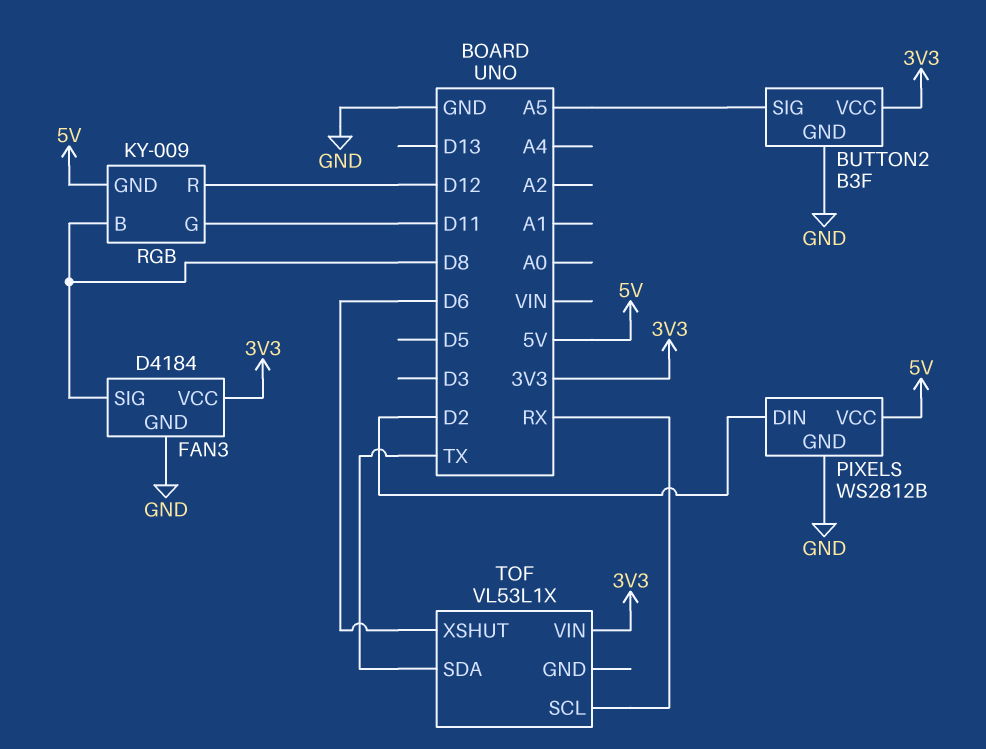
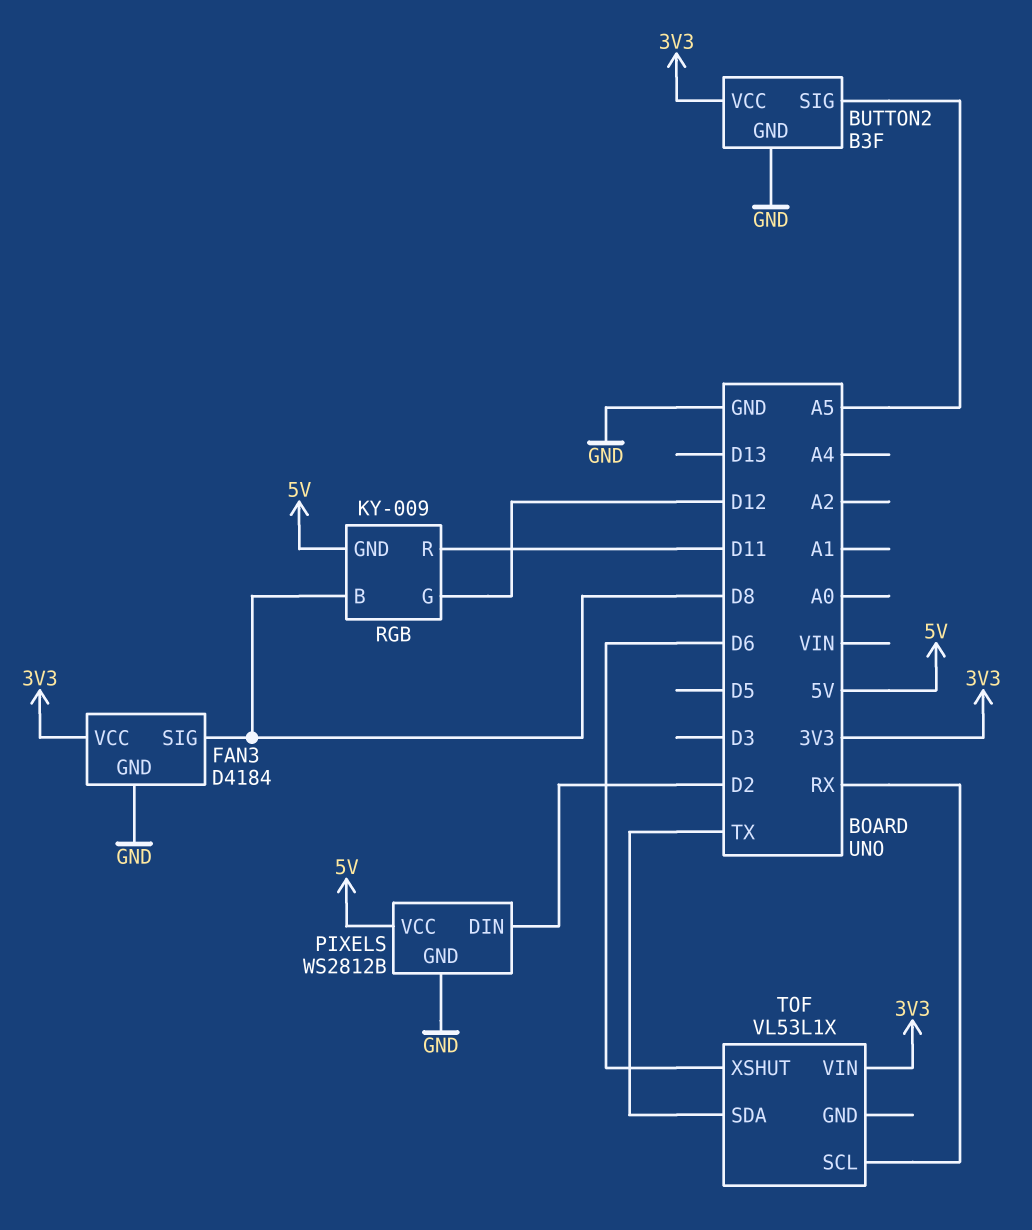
RGB pin G: D11 -> D12
RGB pin R: D12 -> D11

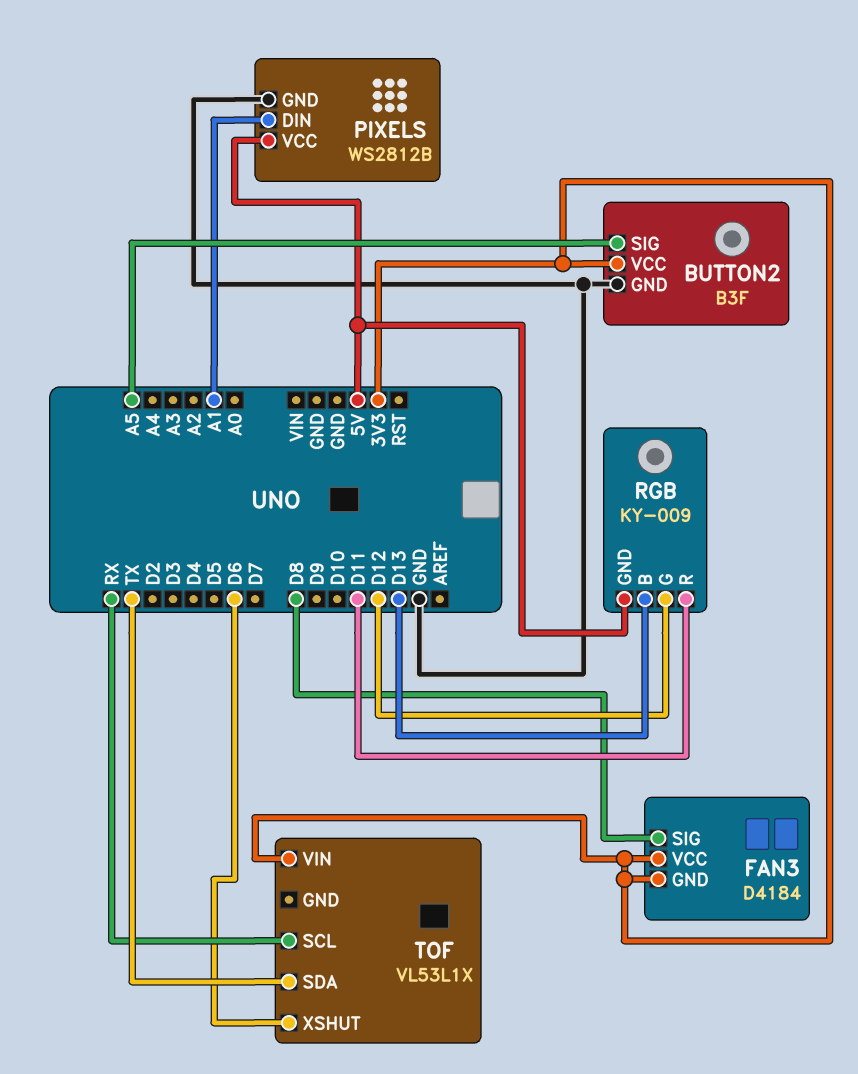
FAN3 pin GND: GND -> 3V3
PIXELS pin DIN: D2 -> A1
RGB pin B: D8 -> D13

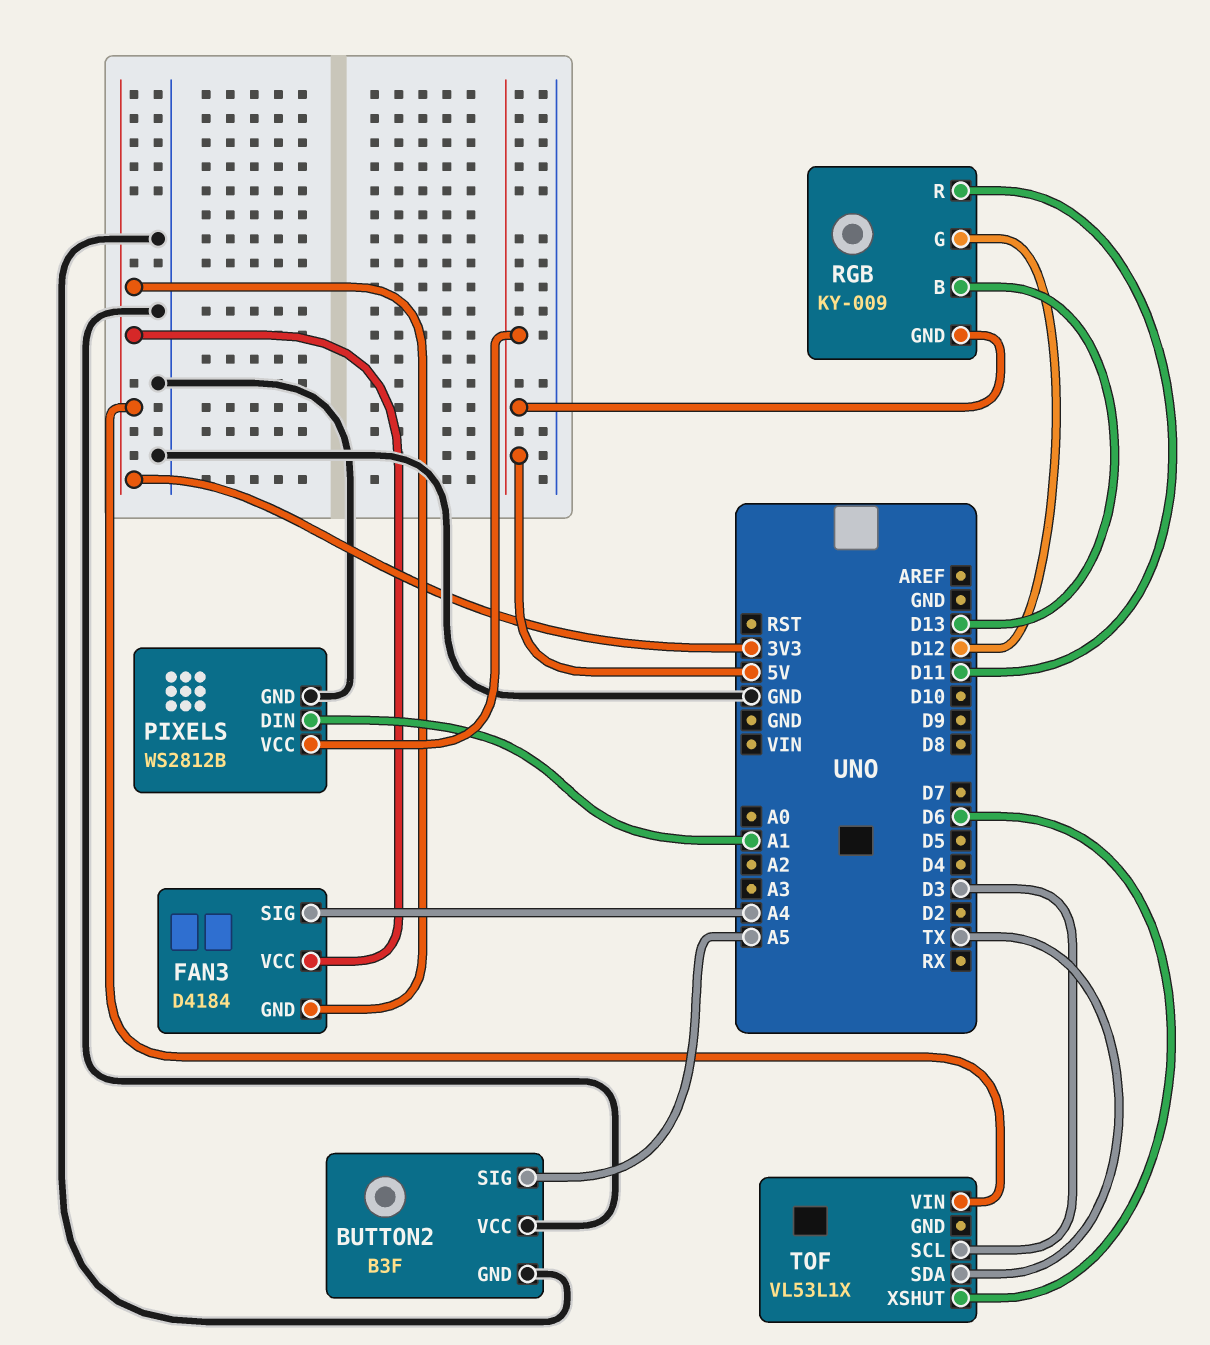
BUTTON2 pin VCC: 3V3 -> GND
FAN3 pin SIG: D8 -> A4
TOF pin SCL: RX -> D3

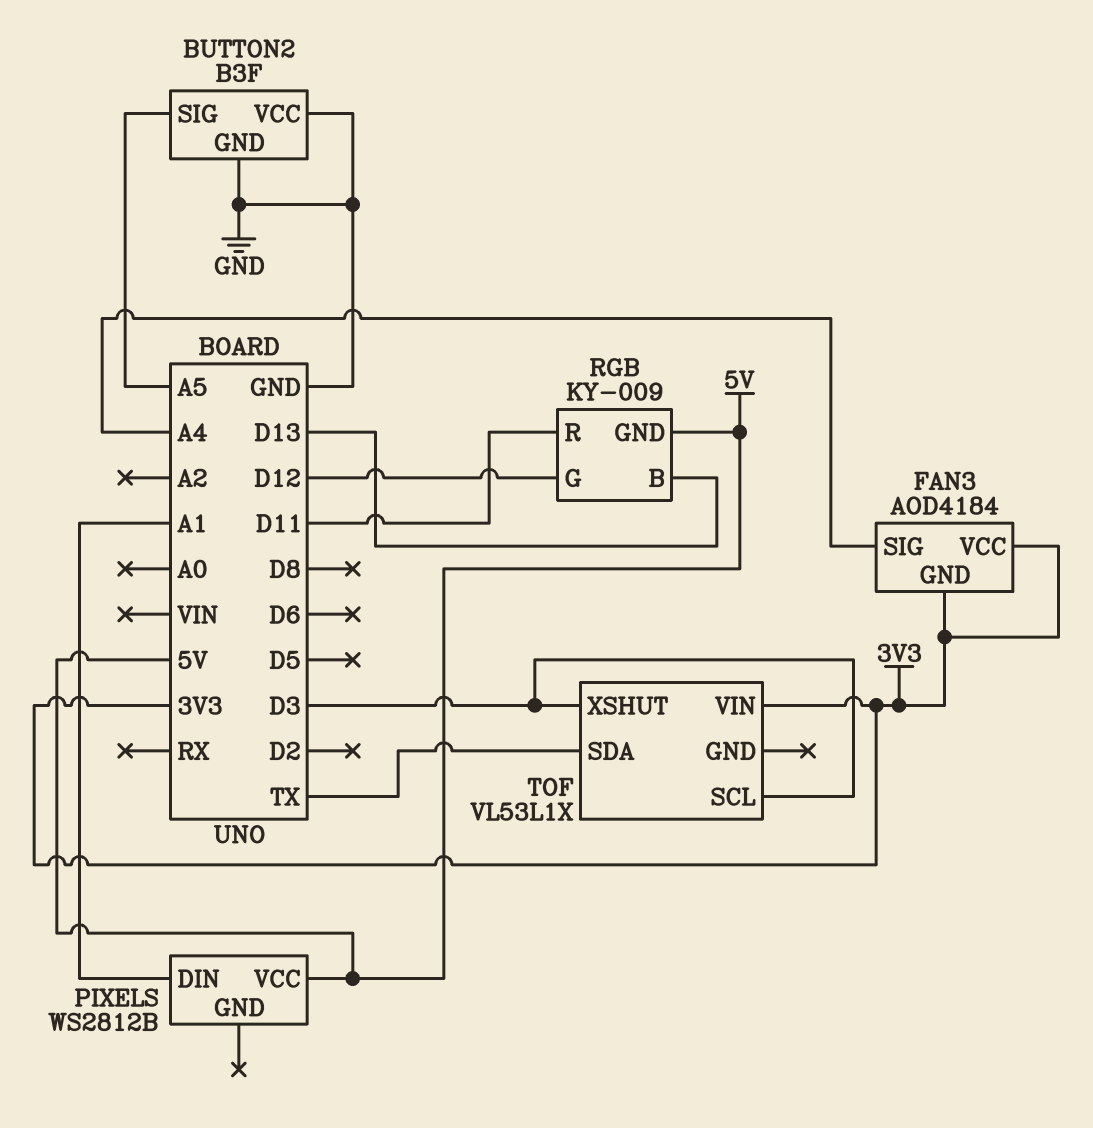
FAN3: D4184 -> AOD4184
PIXELS pin GND: GND -> none
TOF pin XSHUT: D6 -> D3

